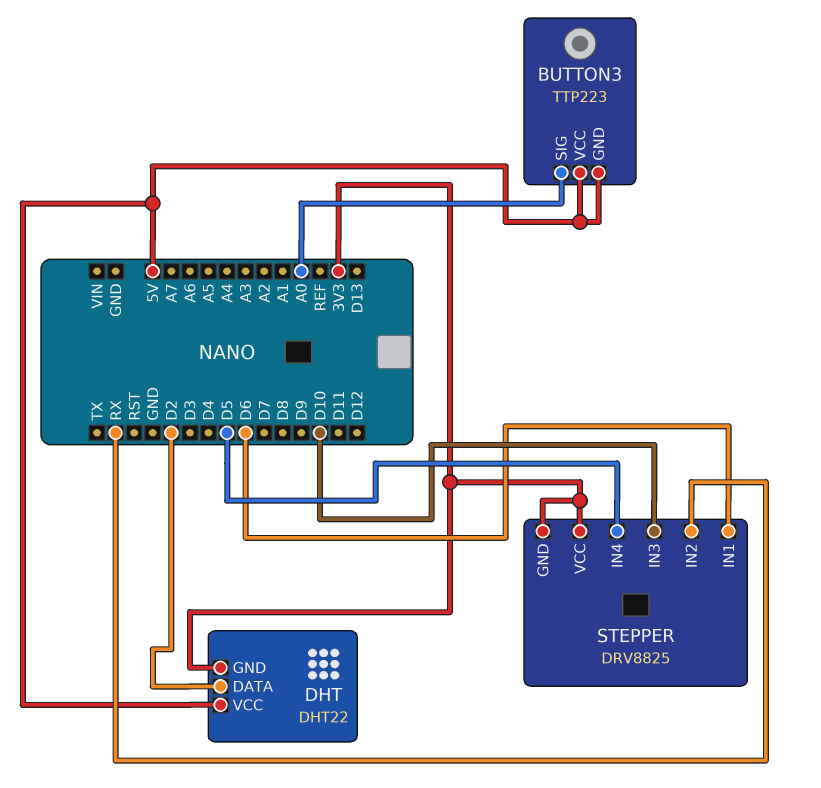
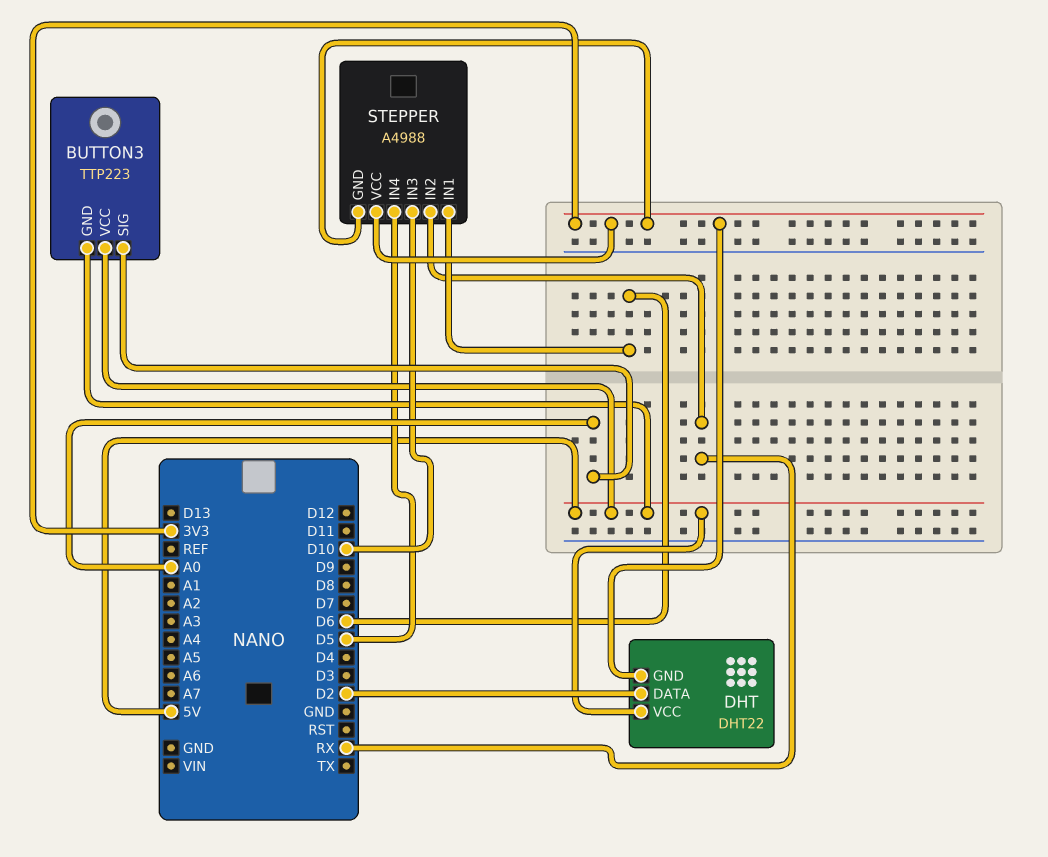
STEPPER: DRV8825 -> A4988

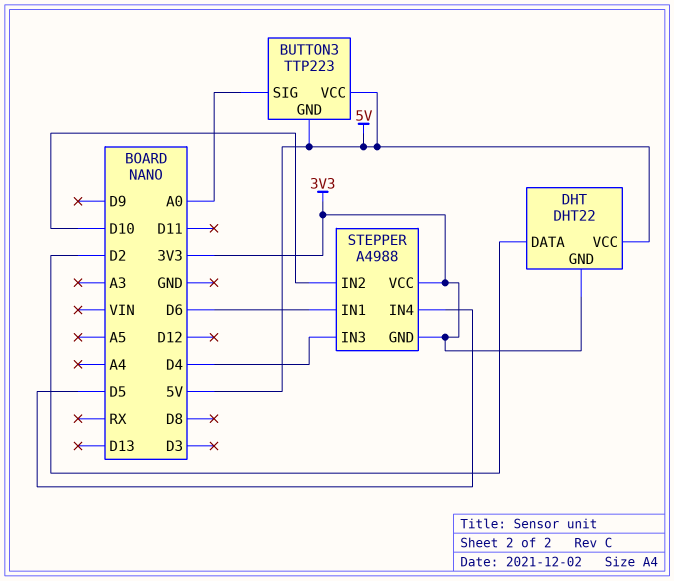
STEPPER pin IN2: RX -> D10
STEPPER pin IN3: D10 -> D4

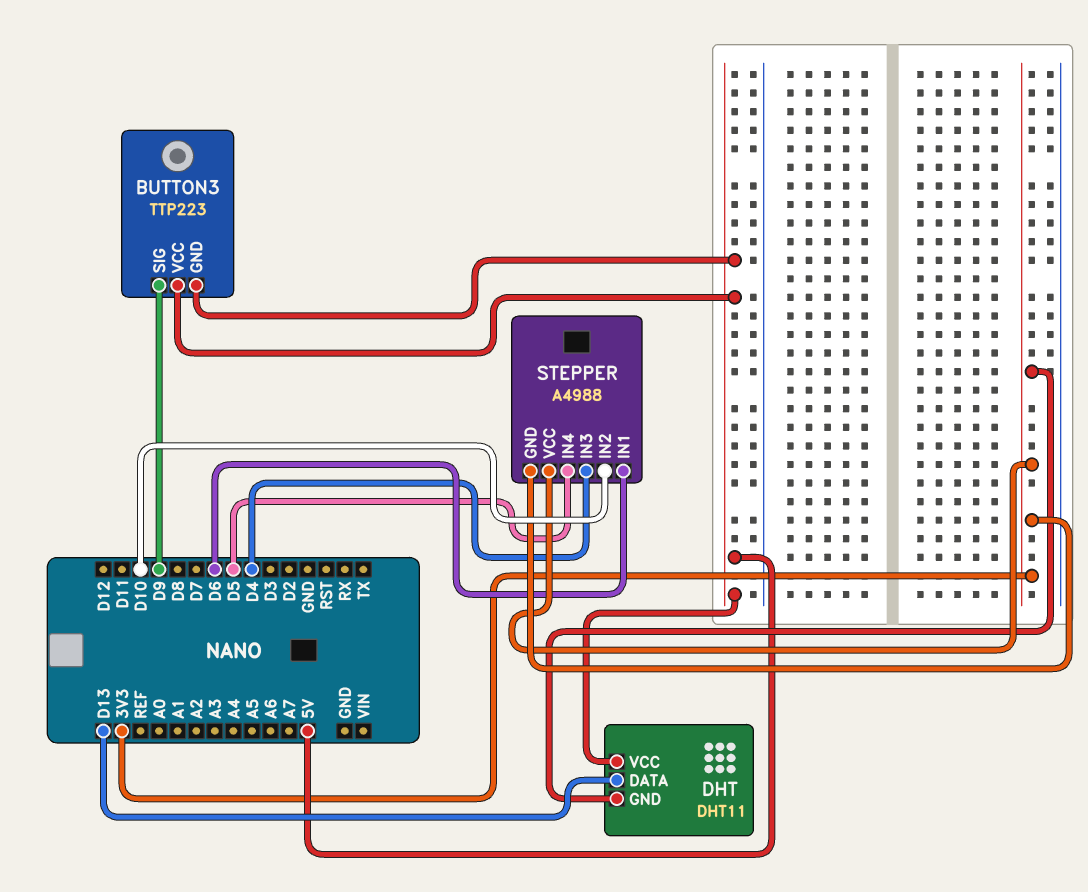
BUTTON3 pin SIG: A0 -> D9
DHT: DHT22 -> DHT11
DHT pin DATA: D2 -> D13

